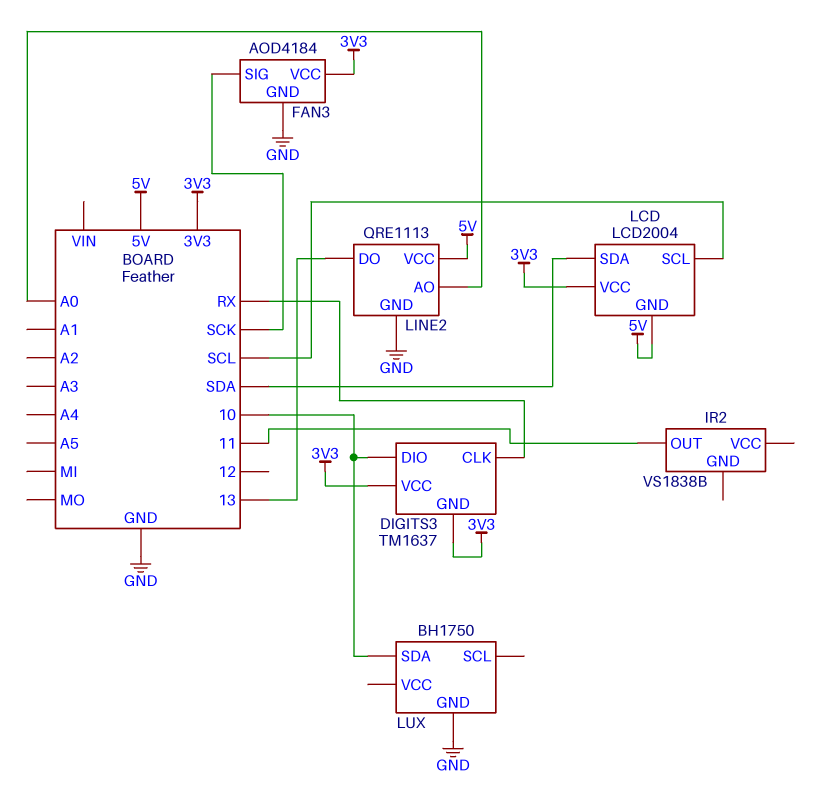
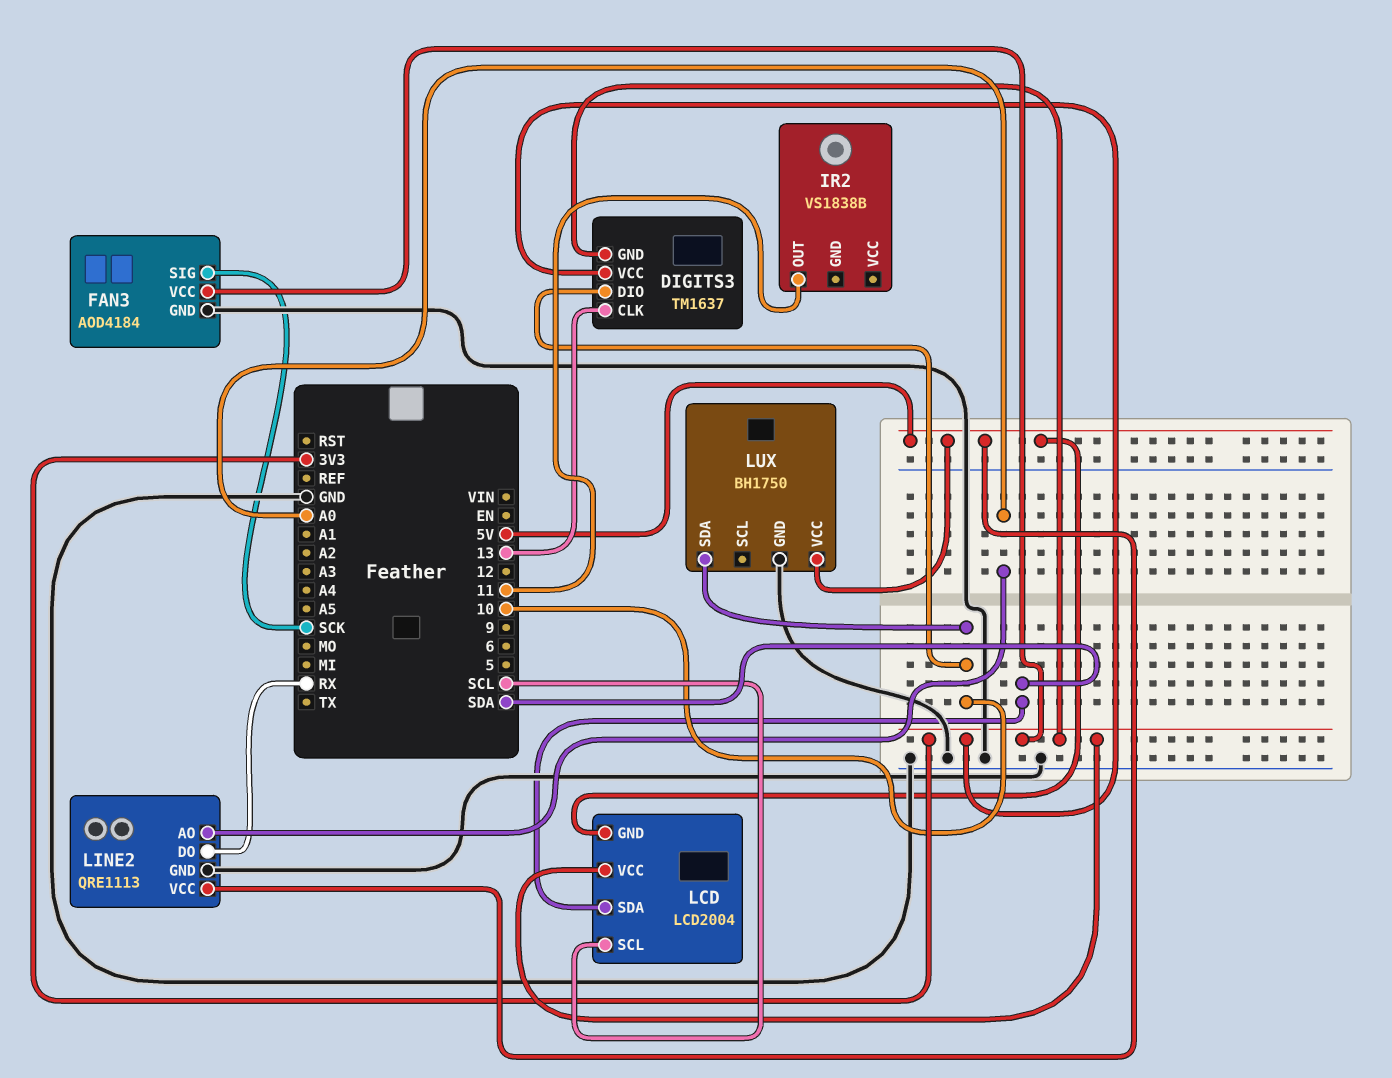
DIGITS3 pin CLK: RX -> 13
LINE2 pin DO: 13 -> RX
LUX pin VCC: none -> 5V

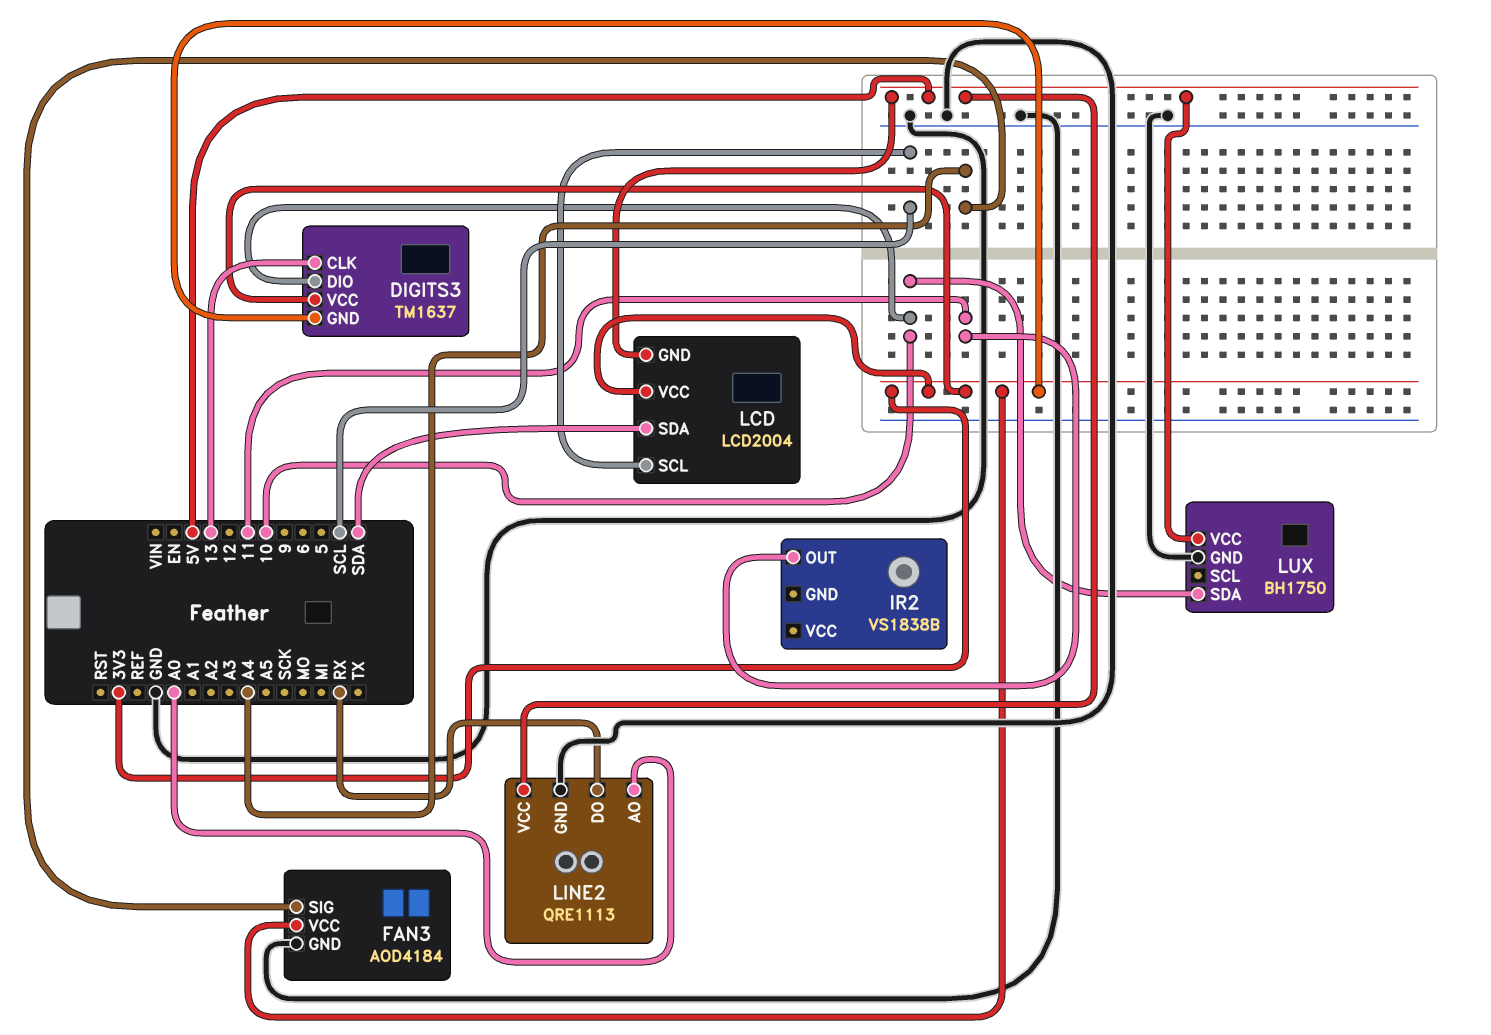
FAN3 pin SIG: SCK -> A4

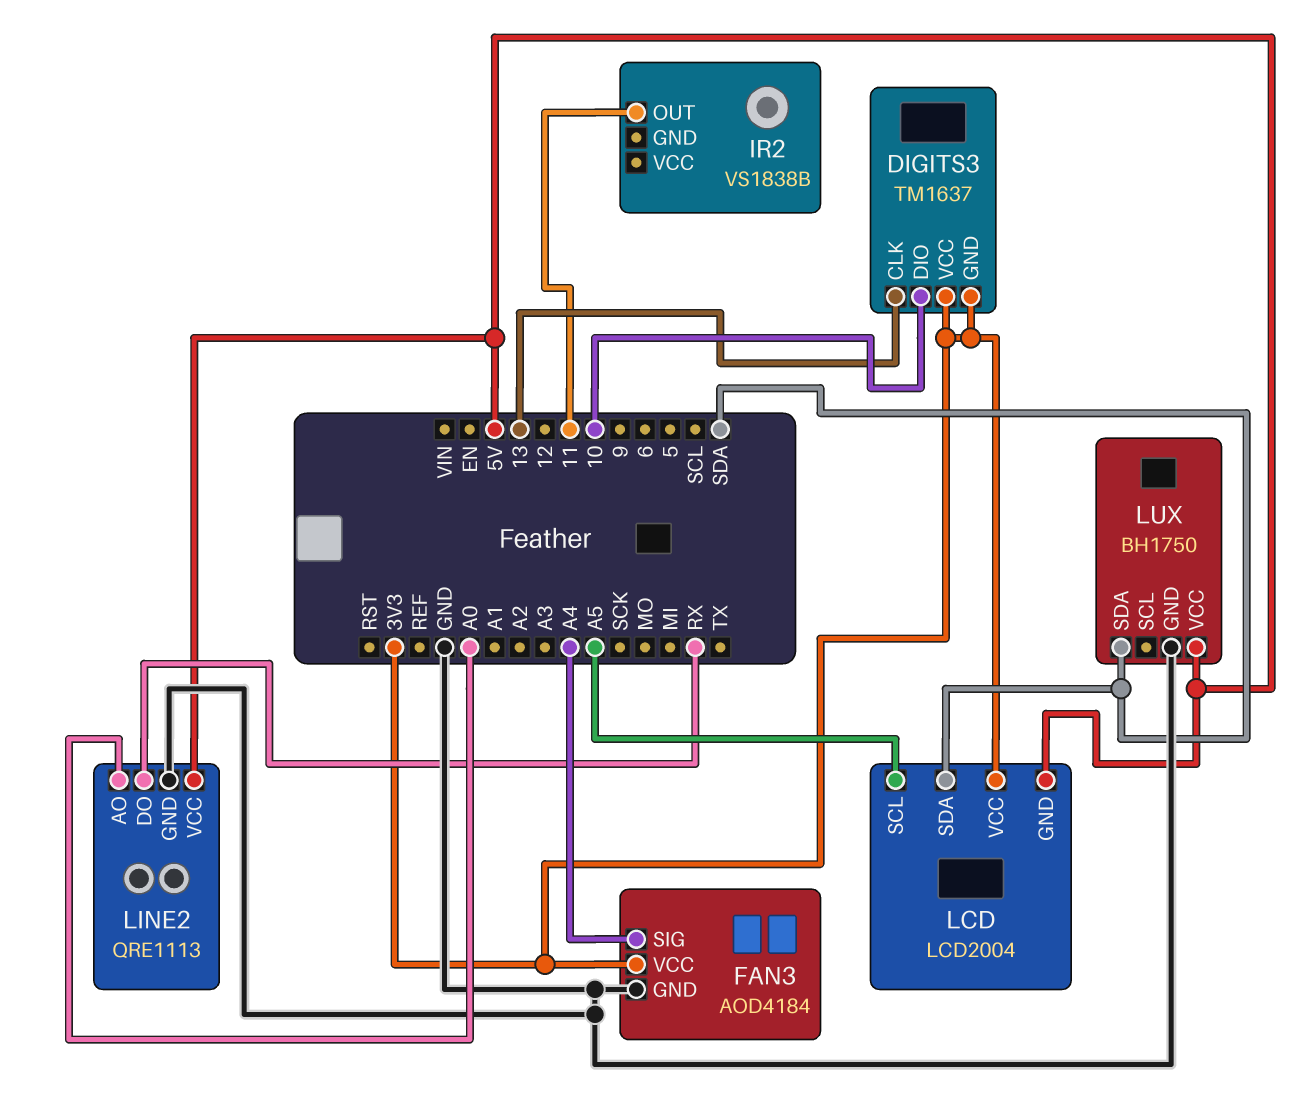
LCD pin SCL: SCL -> A5
LUX pin SDA: 10 -> SDA

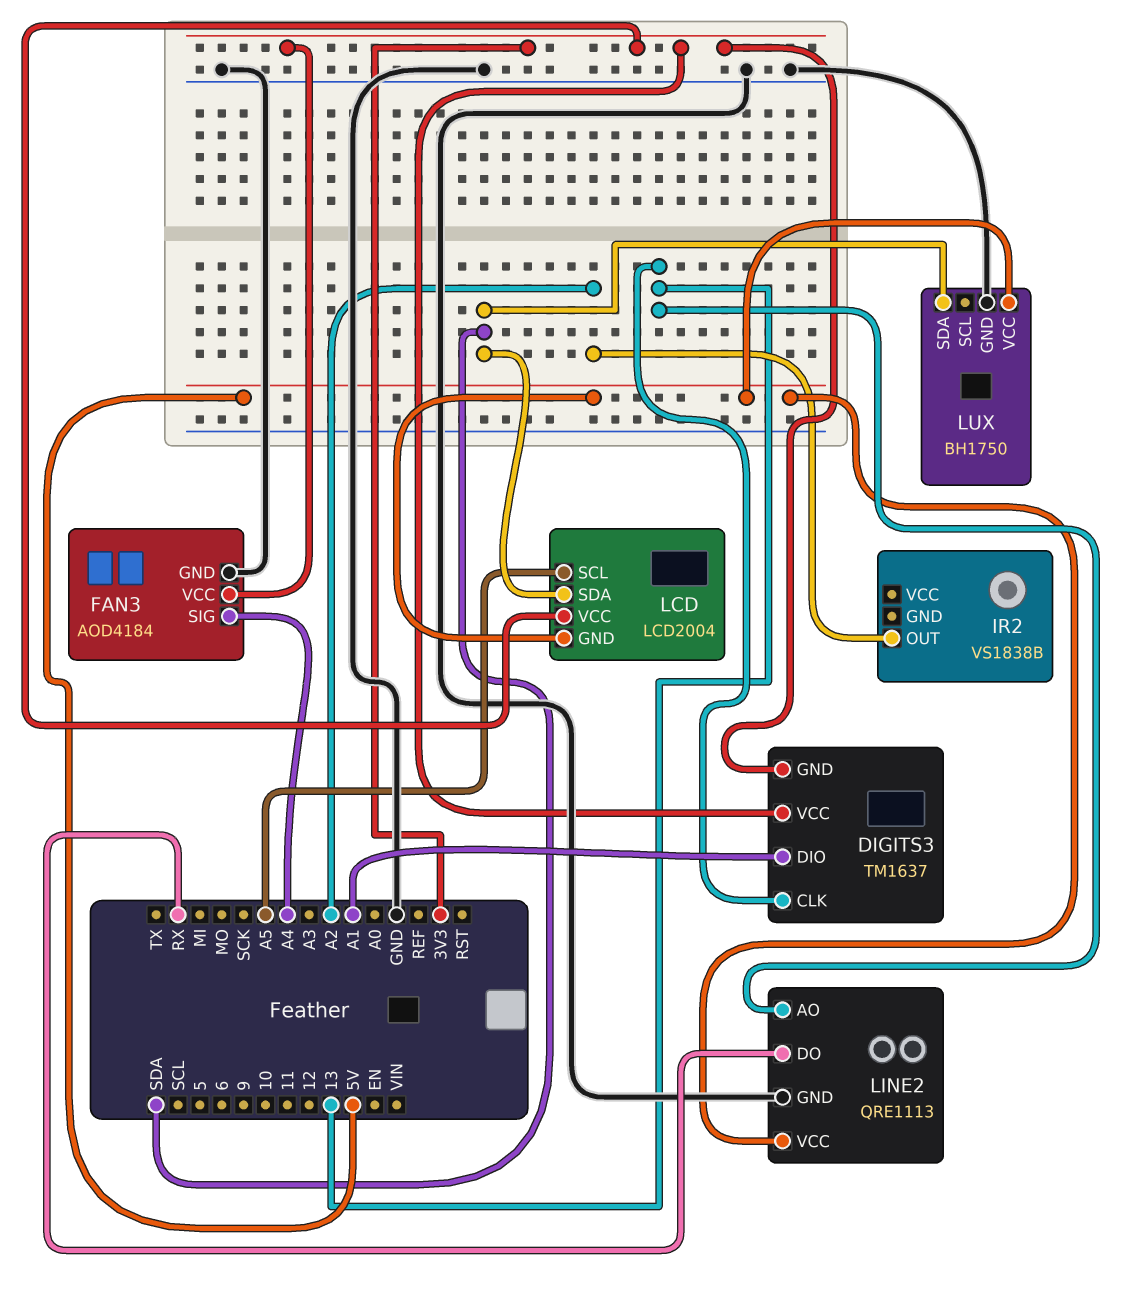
DIGITS3 pin DIO: 10 -> A1
IR2 pin OUT: 11 -> A2
LINE2 pin AO: A0 -> 13

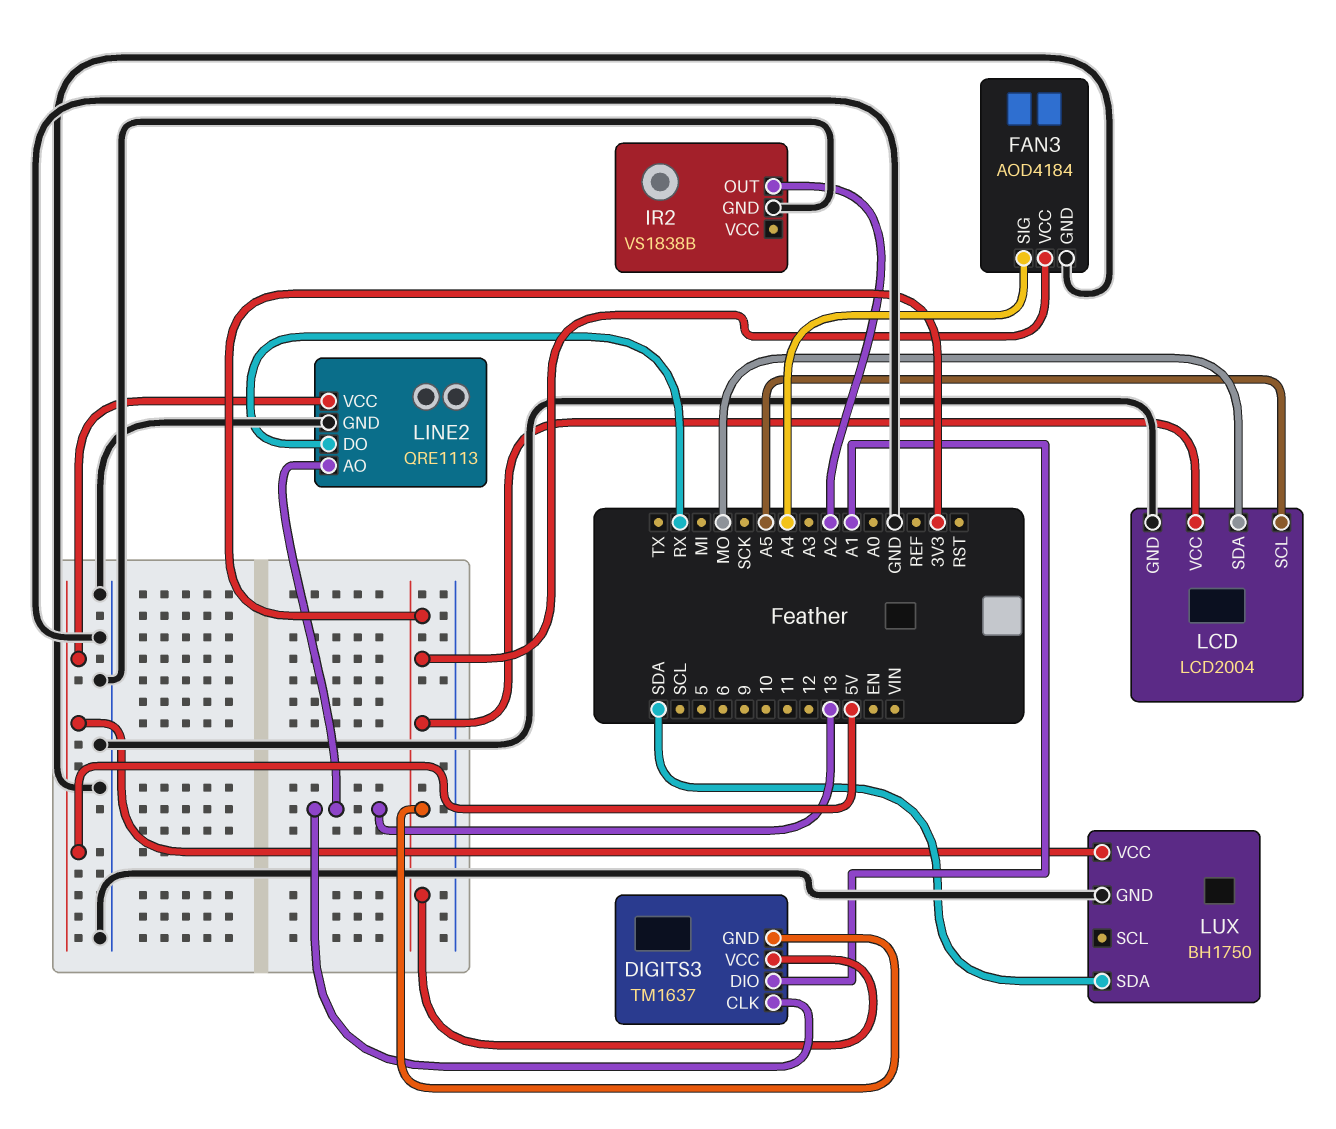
IR2 pin GND: none -> GND
LCD pin GND: 5V -> GND
LCD pin SDA: SDA -> MO

